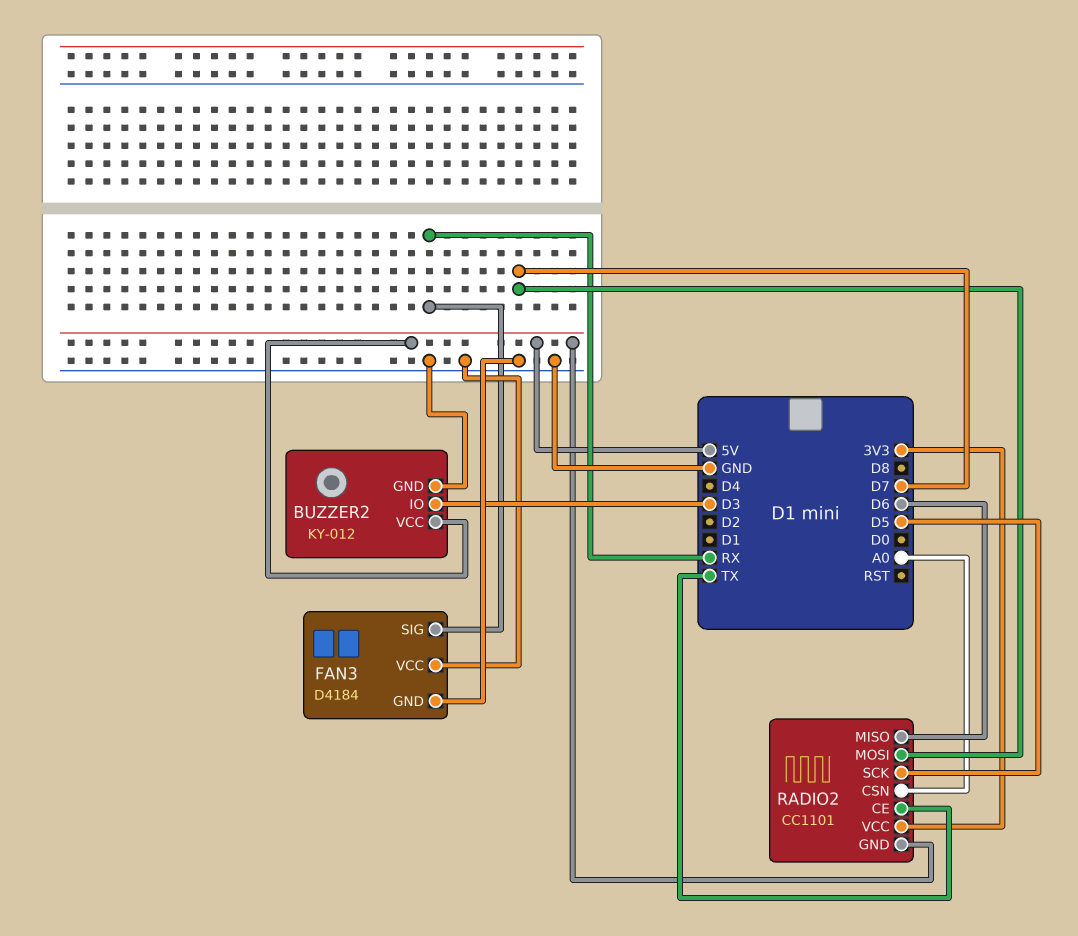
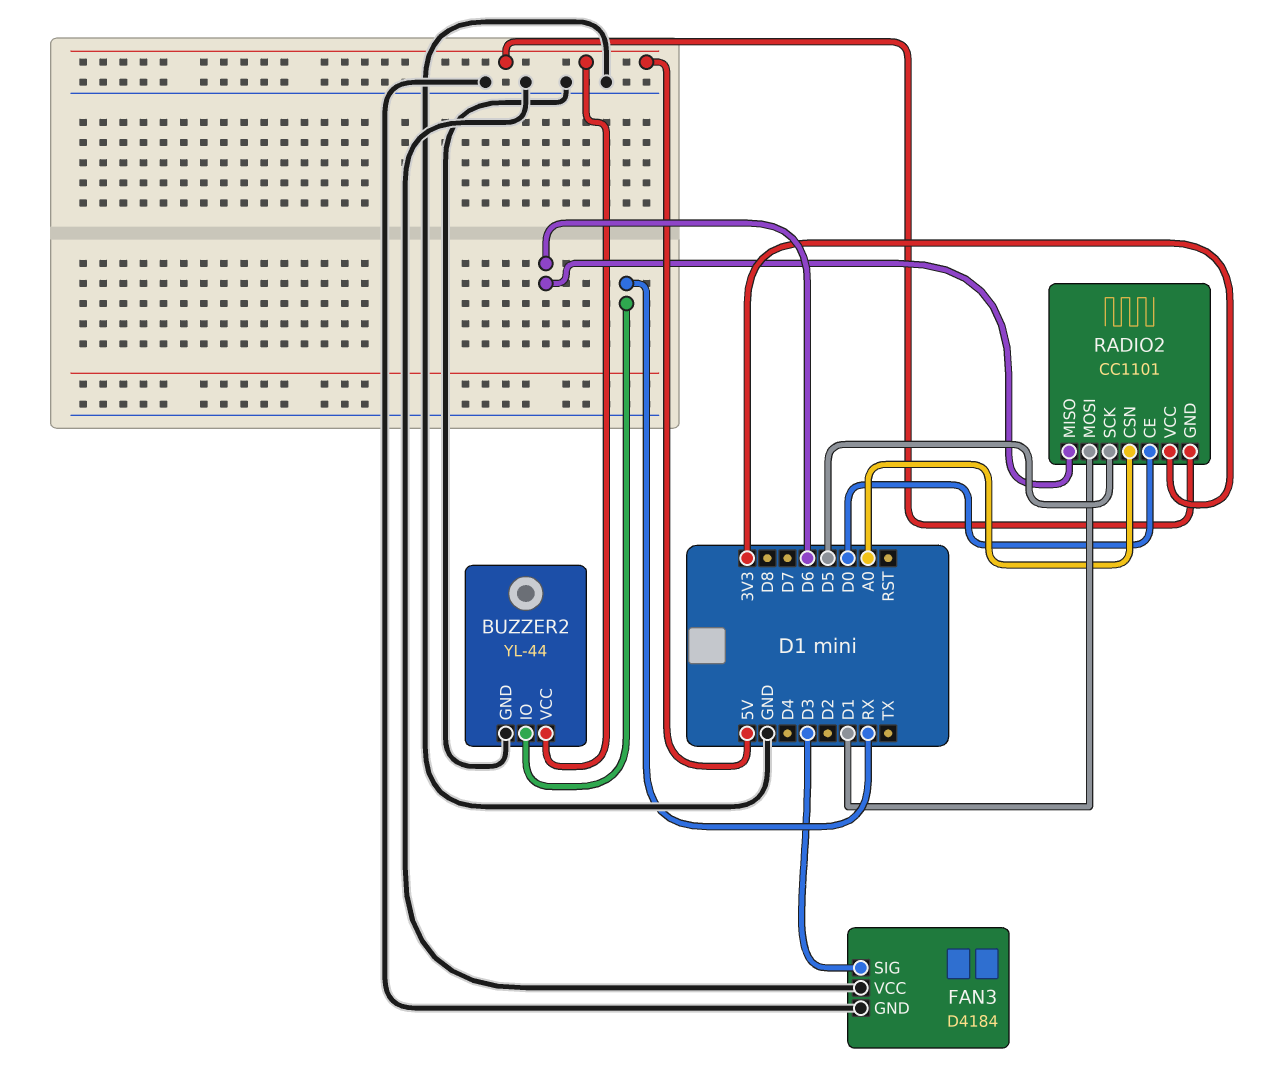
BUZZER2: KY-012 -> YL-44
BUZZER2 pin IO: D3 -> RX
FAN3 pin SIG: RX -> D3
RADIO2 pin CE: TX -> D0
RADIO2 pin MOSI: D7 -> D1

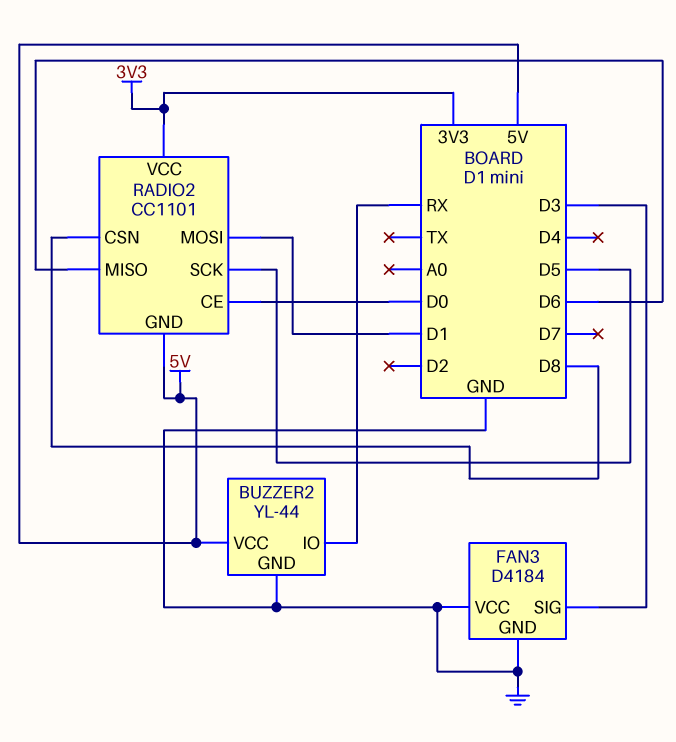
RADIO2 pin CSN: A0 -> D8

